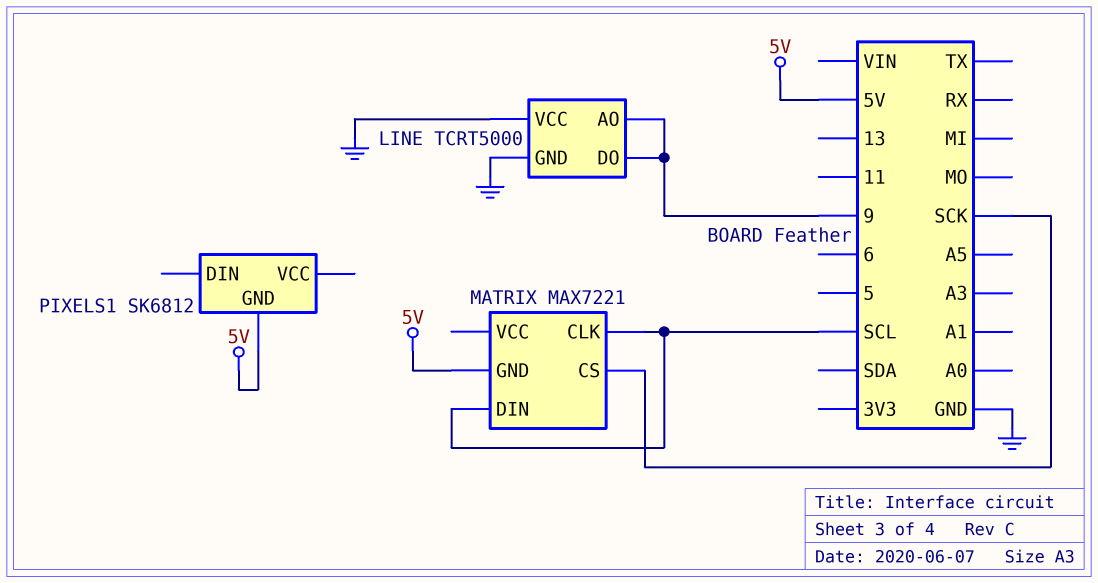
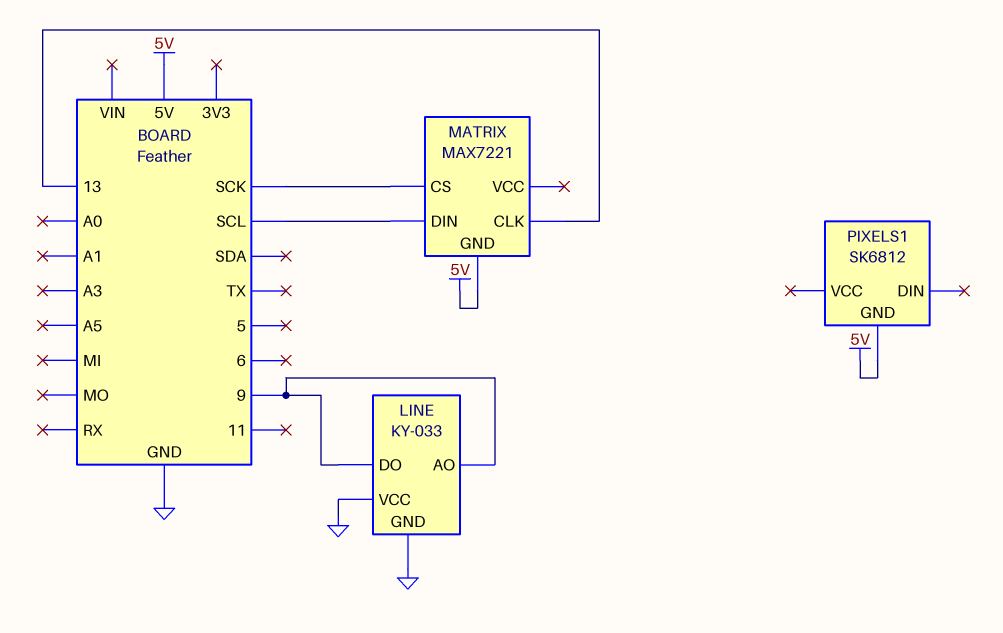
LINE: TCRT5000 -> KY-033
MATRIX pin CLK: SCL -> 13

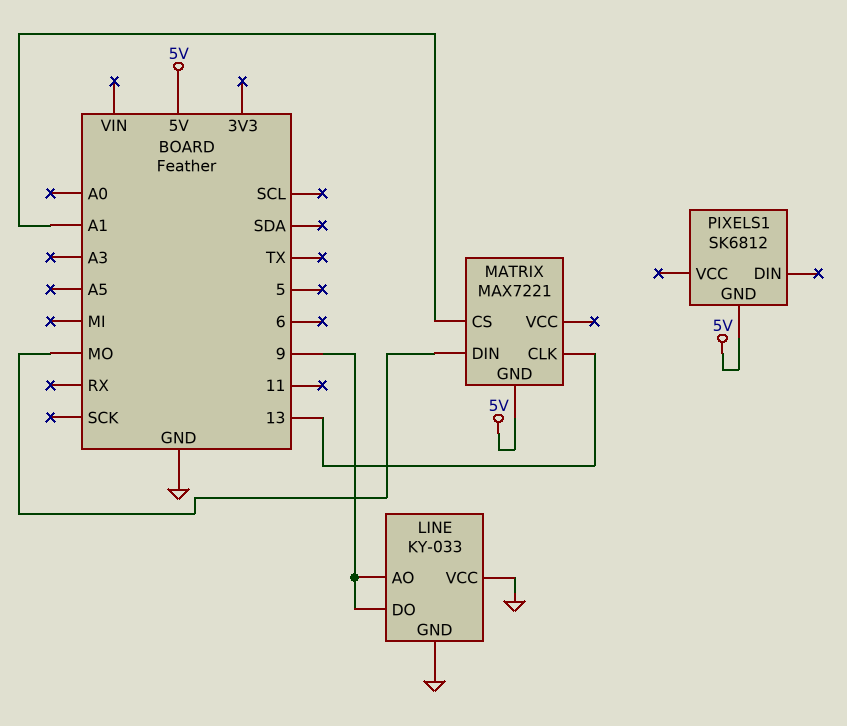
MATRIX pin CS: SCK -> A1
MATRIX pin DIN: SCL -> MO

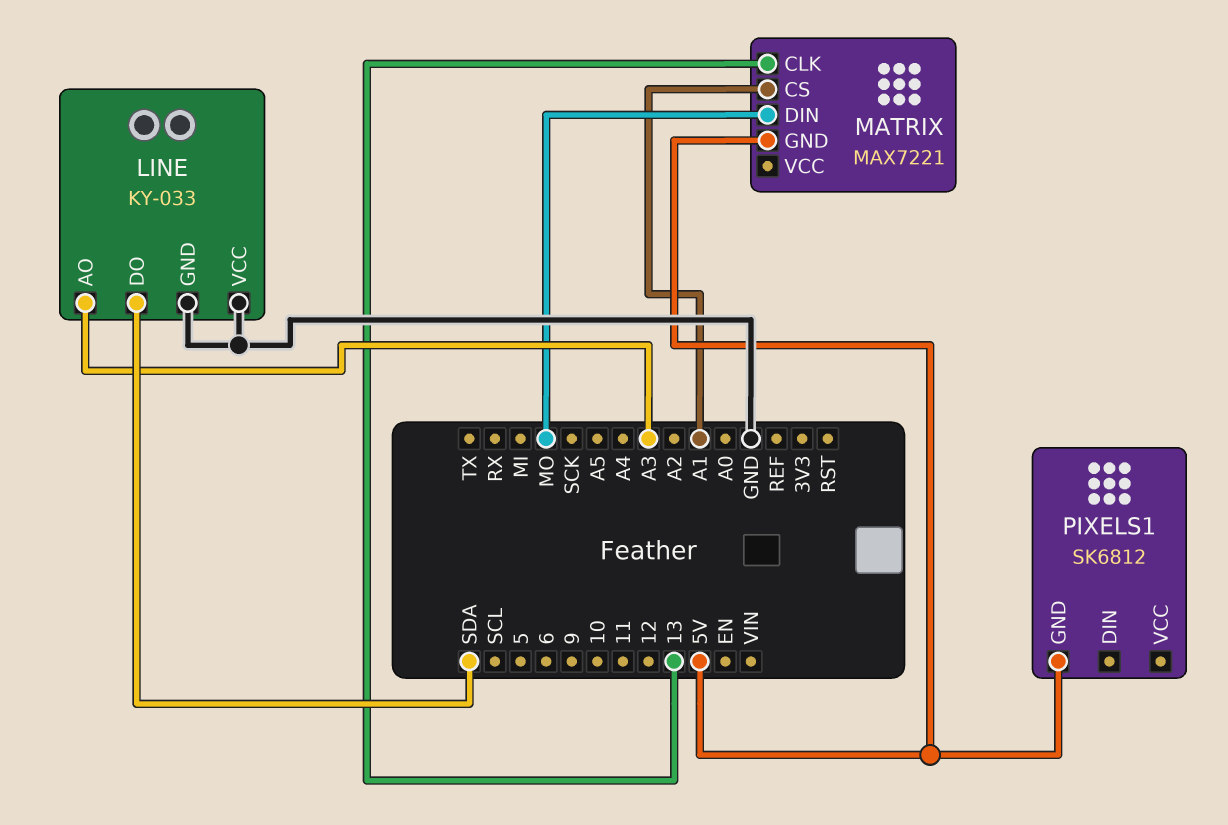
LINE pin AO: 9 -> A3
LINE pin DO: 9 -> SDA

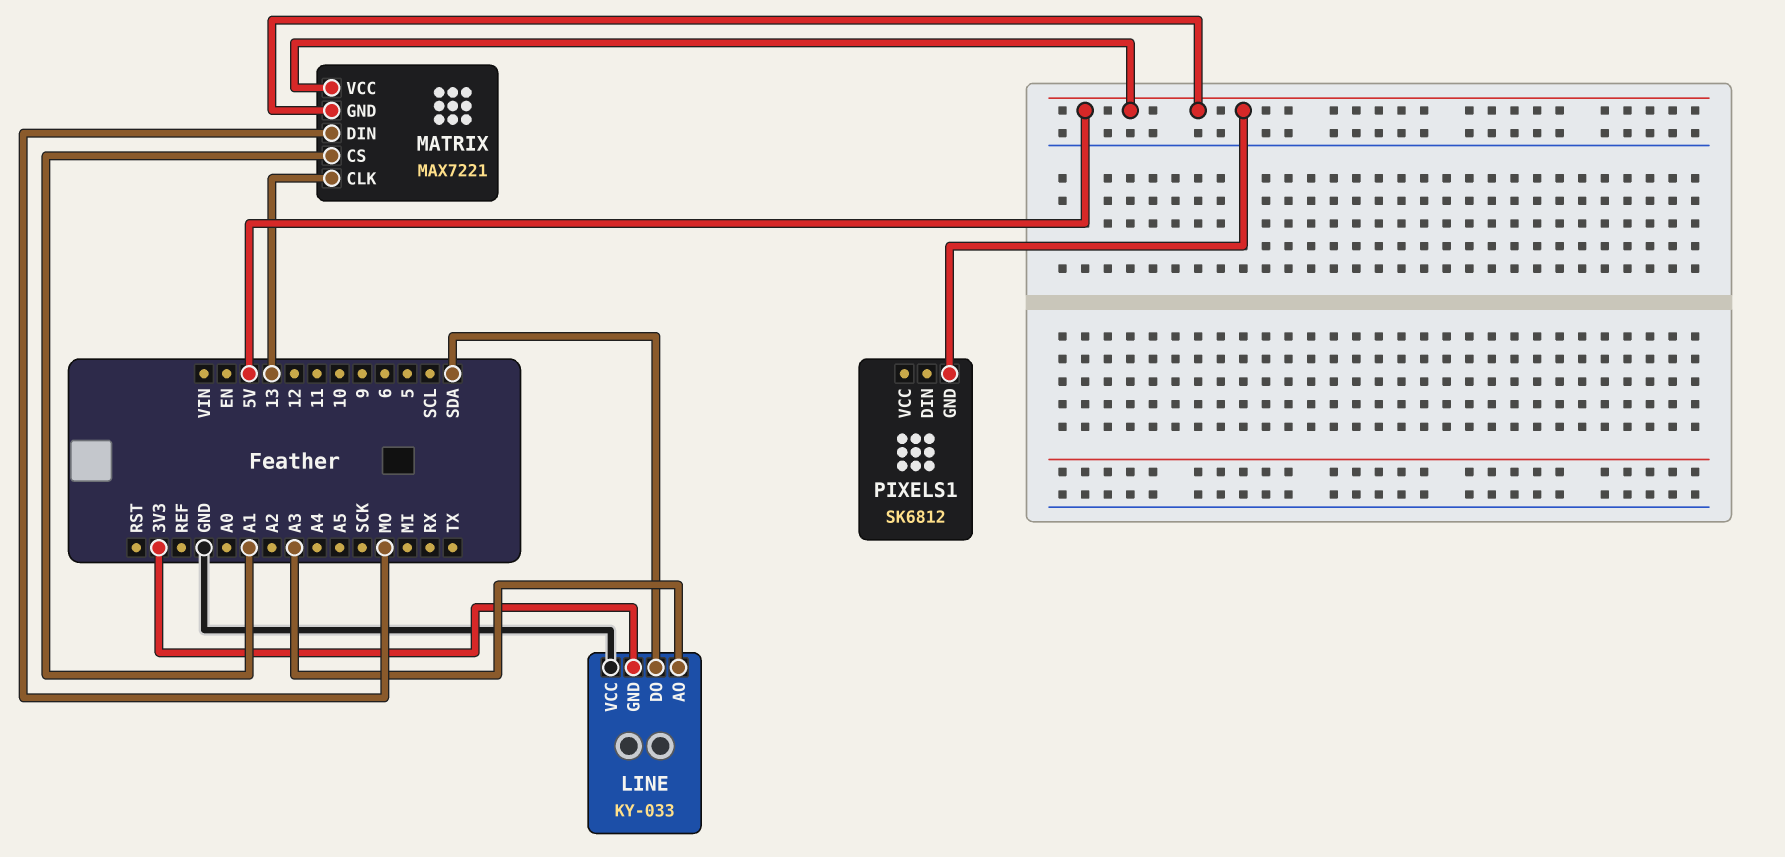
LINE pin GND: GND -> 3V3
MATRIX pin VCC: none -> 5V

